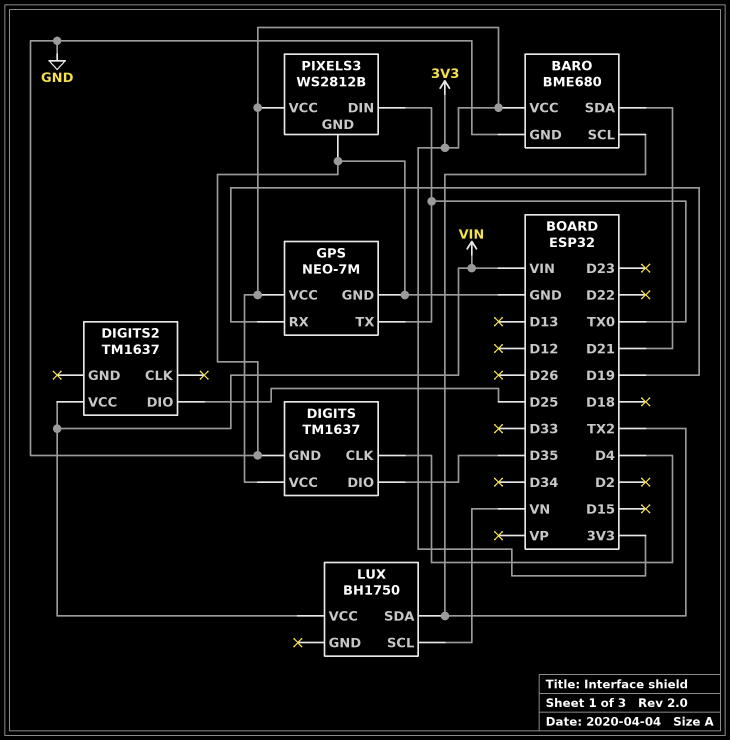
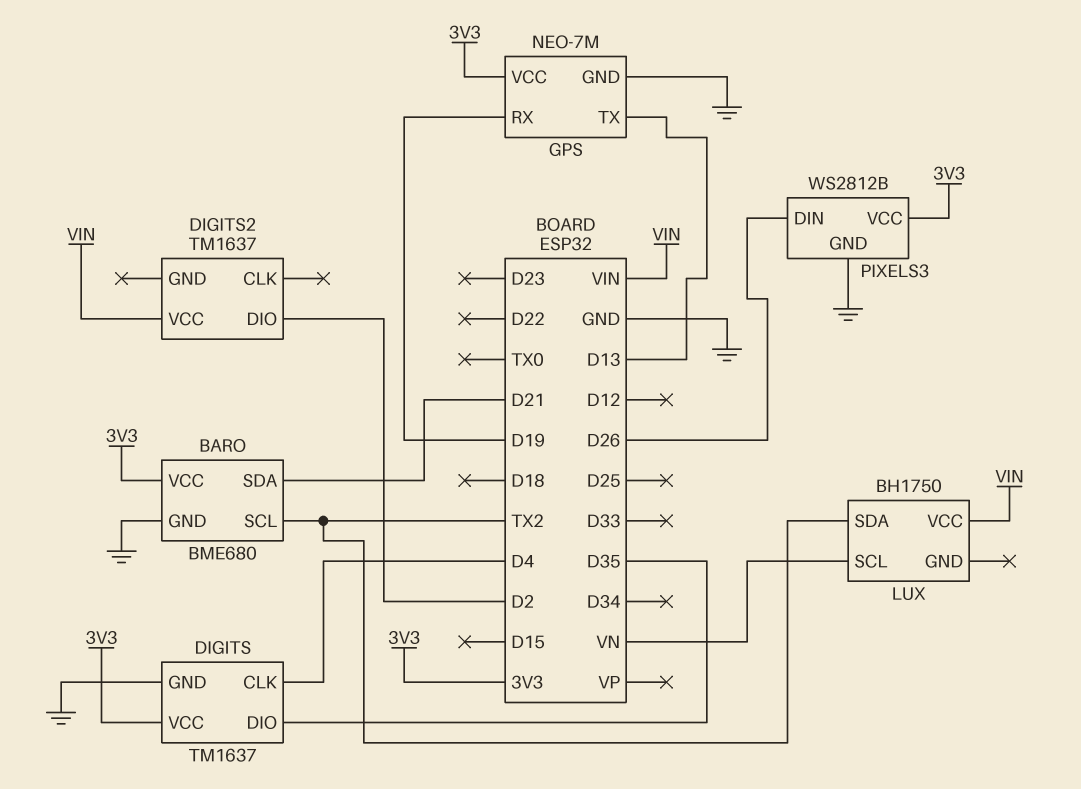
DIGITS2 pin DIO: D25 -> D2
GPS pin TX: TX0 -> D13
PIXELS3 pin DIN: TX0 -> D26

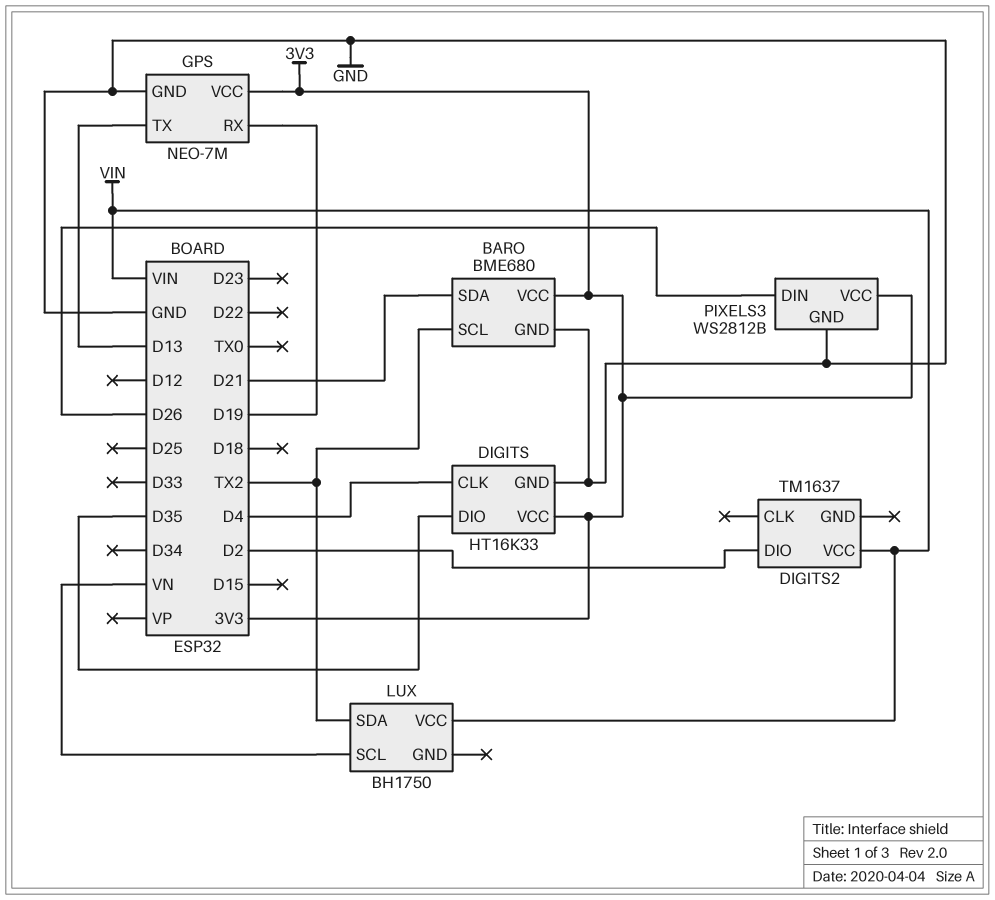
DIGITS: TM1637 -> HT16K33

